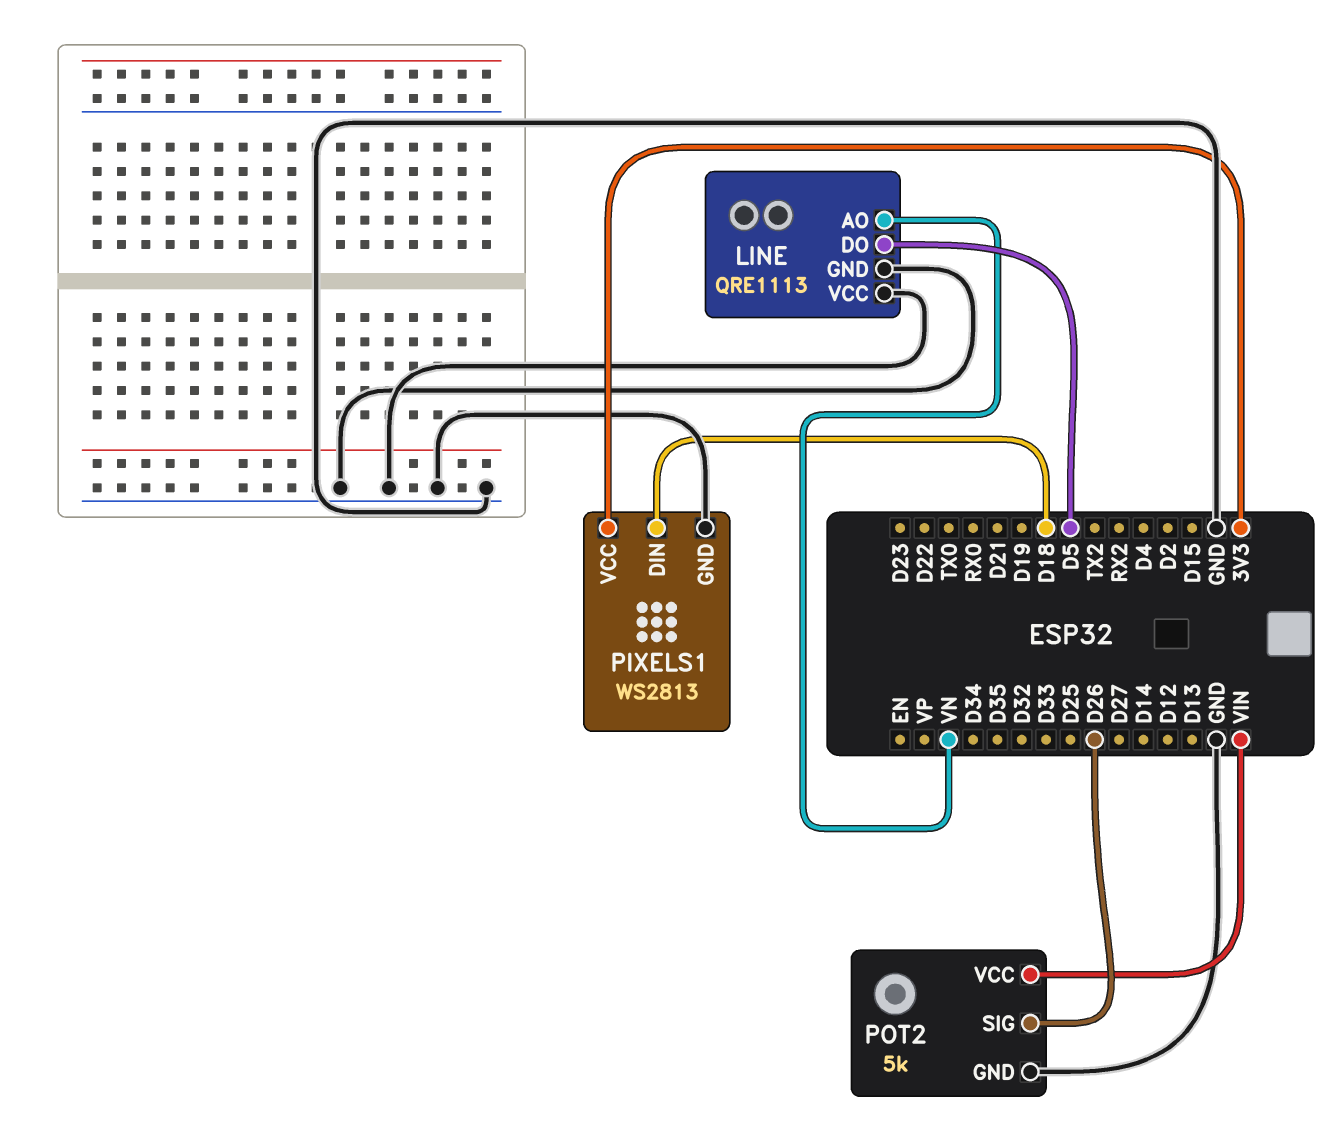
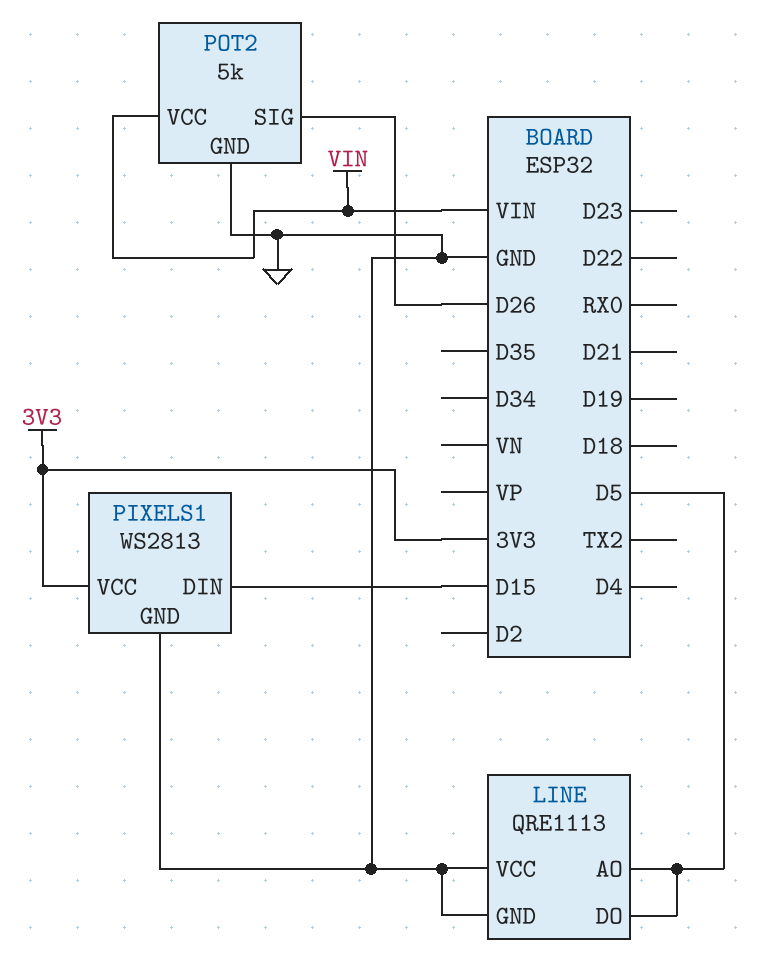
LINE pin AO: VN -> D5
PIXELS1 pin DIN: D18 -> D15

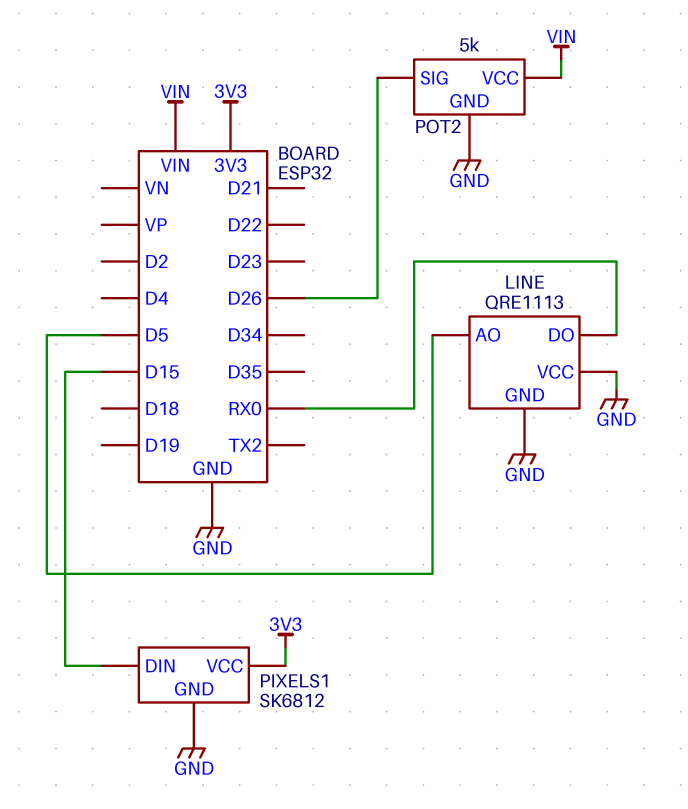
LINE pin DO: D5 -> RX0
PIXELS1: WS2813 -> SK6812

